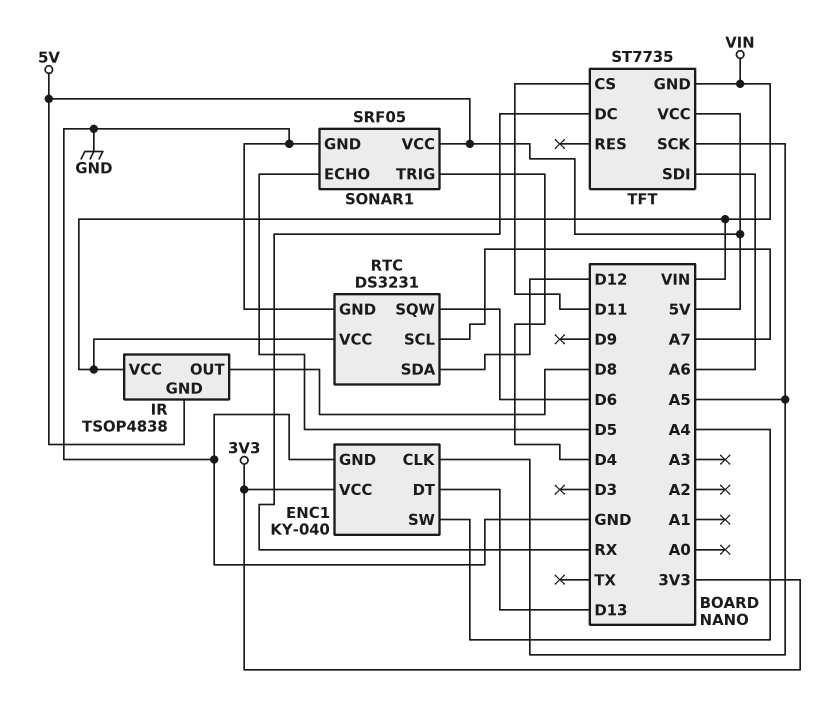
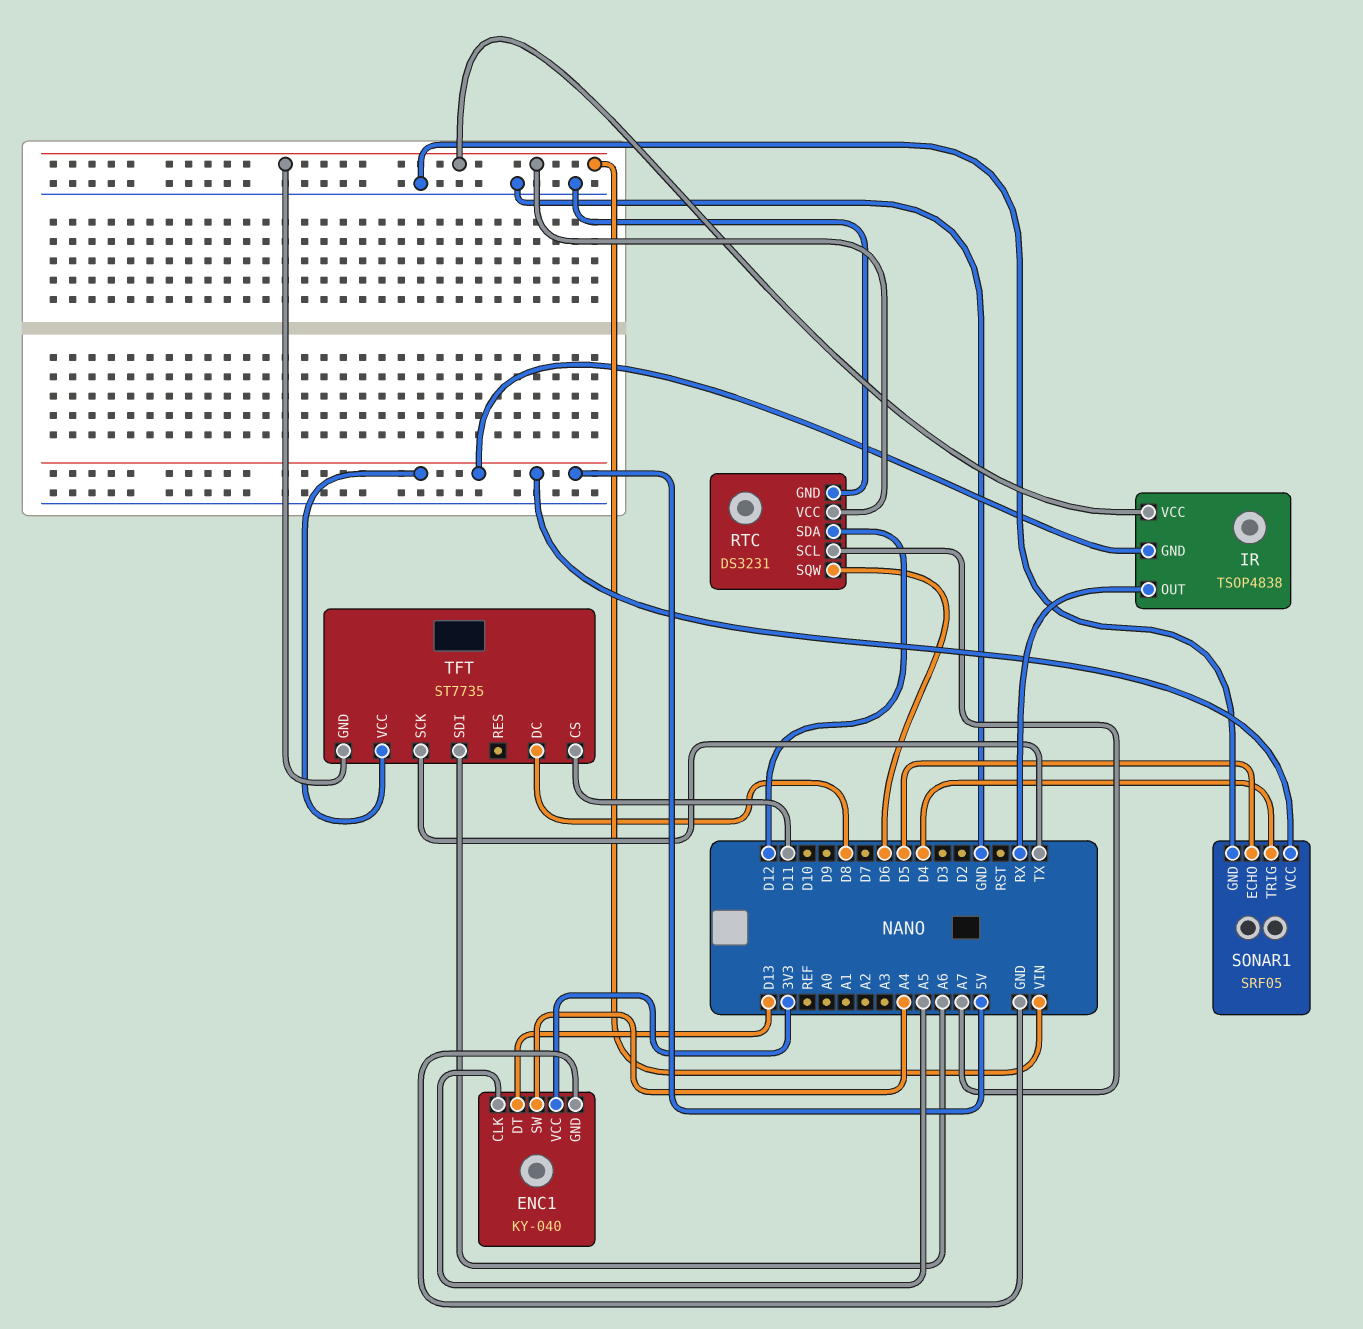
IR pin OUT: D8 -> RX
TFT pin DC: RX -> D8
TFT pin SCK: A5 -> TX

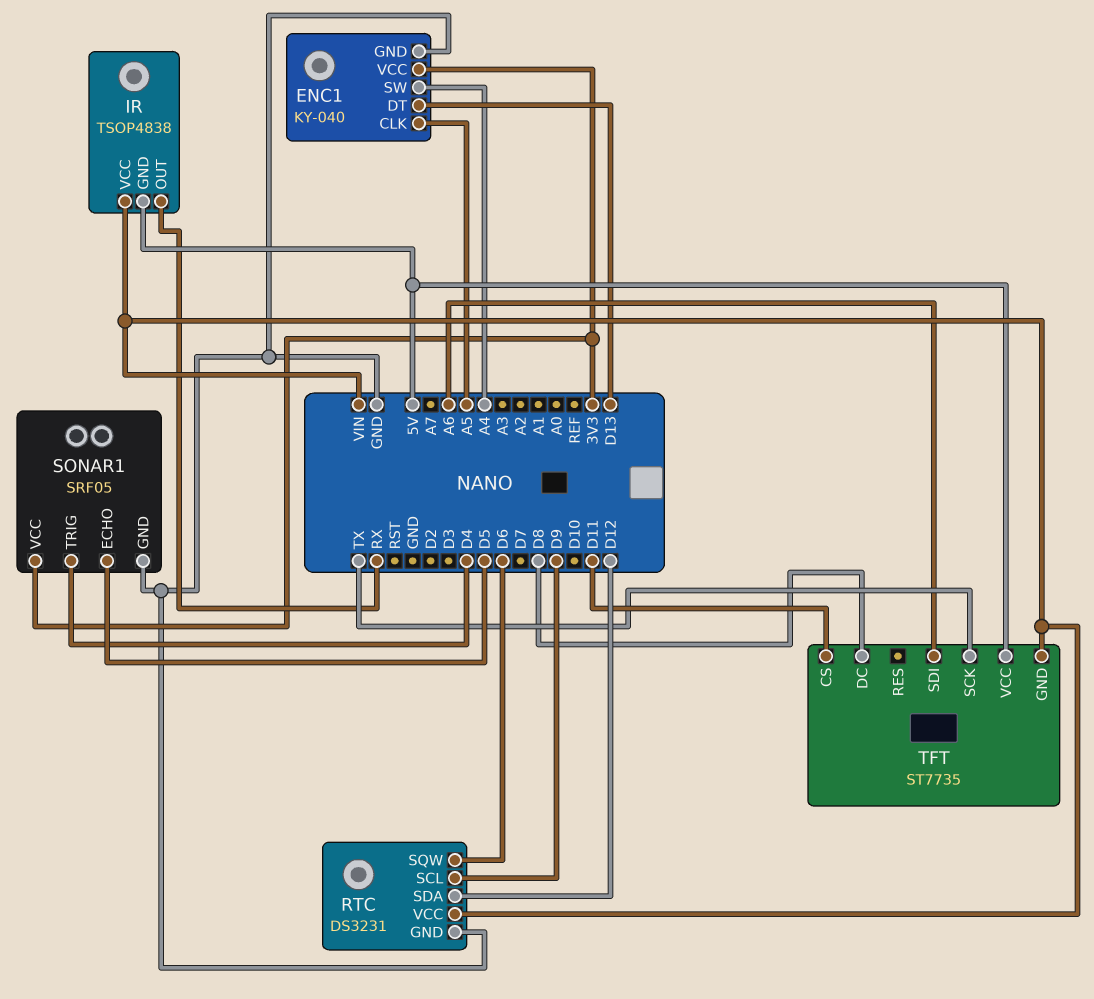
RTC pin SCL: A7 -> D9
SONAR1 pin VCC: 5V -> 3V3

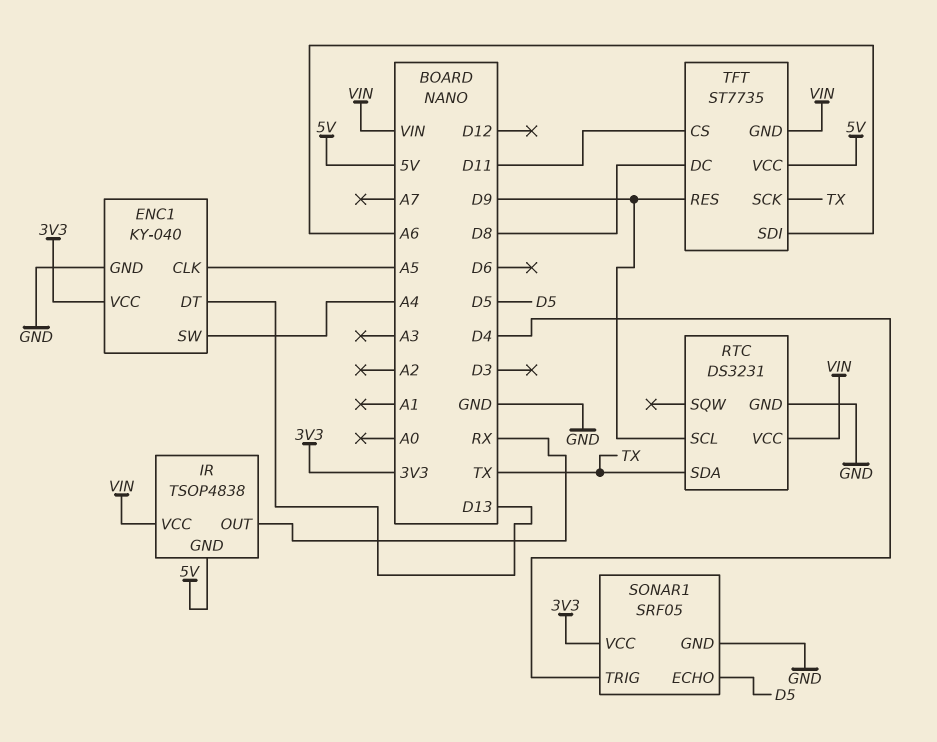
RTC pin SDA: D12 -> TX
RTC pin SQW: D6 -> none
TFT pin RES: none -> D9

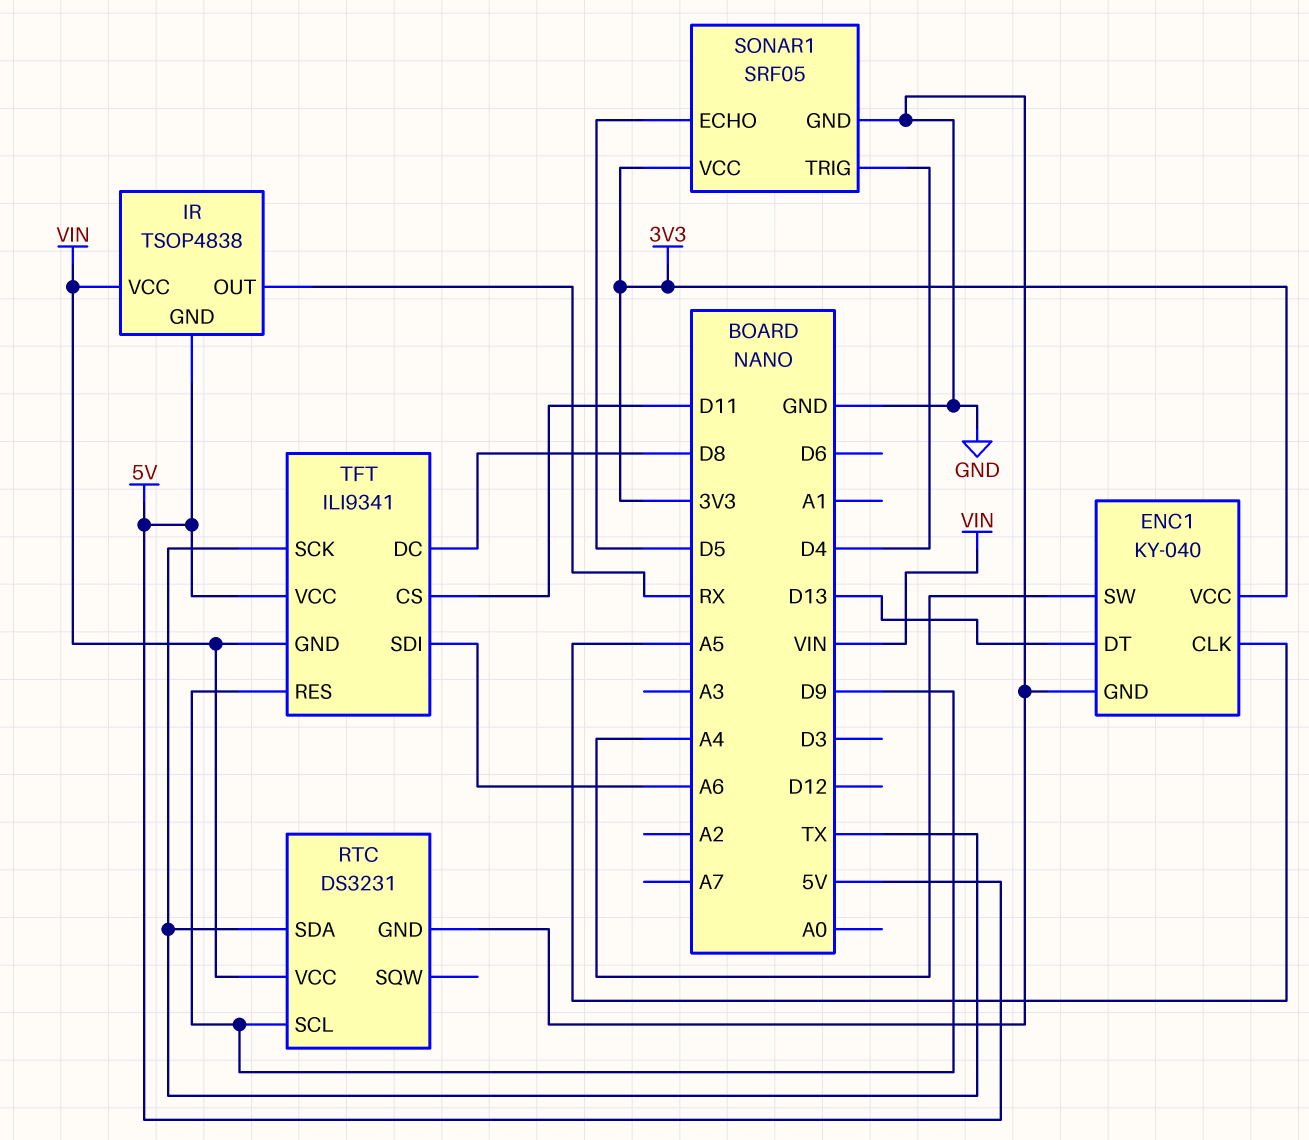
TFT: ST7735 -> ILI9341

